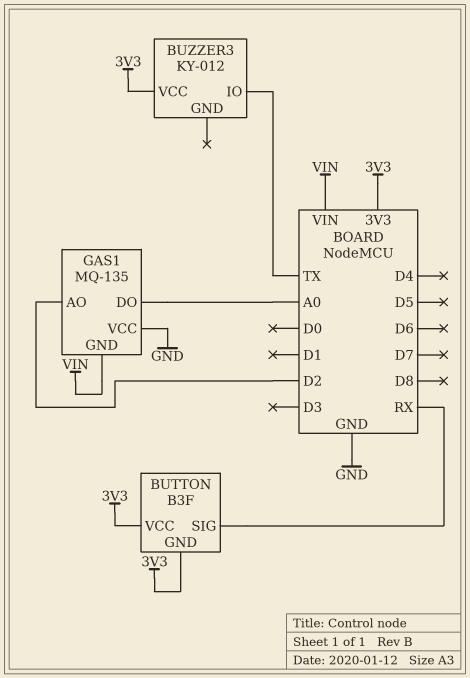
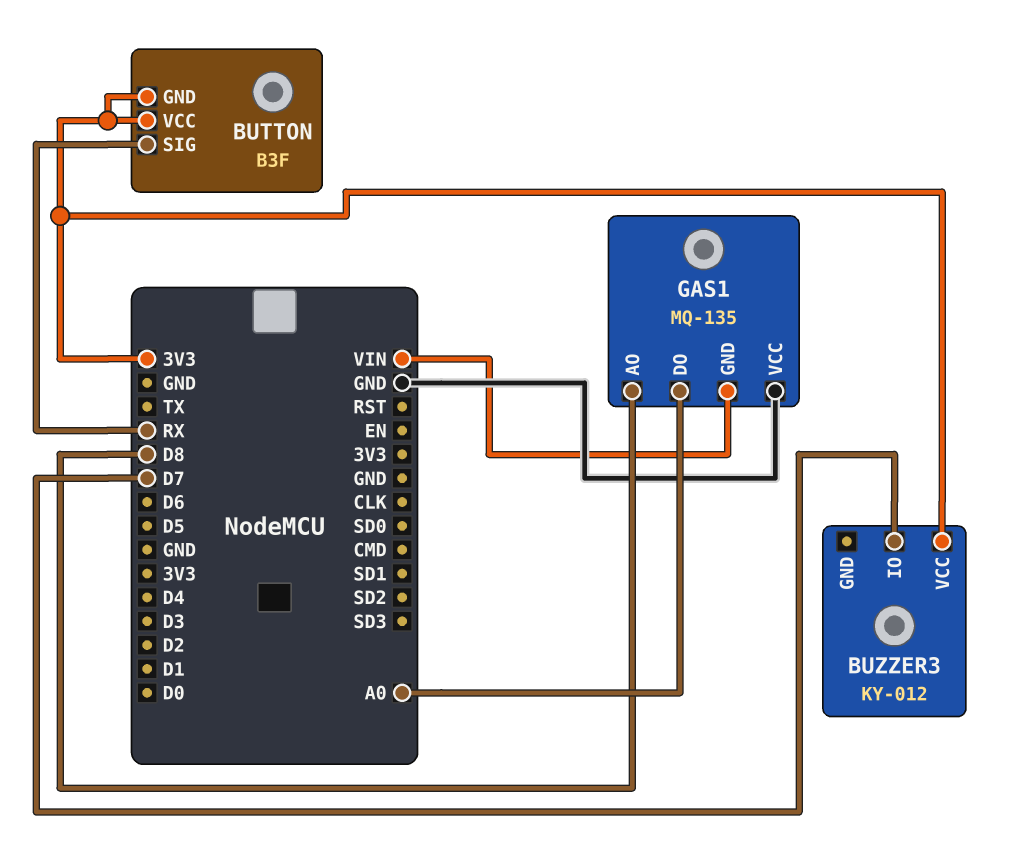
BUZZER3 pin IO: TX -> D7
GAS1 pin AO: D2 -> D8

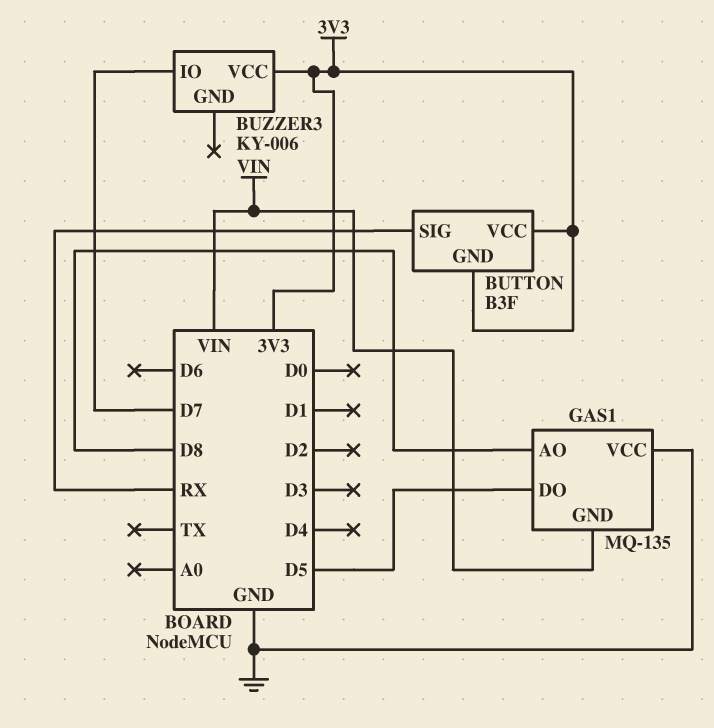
BUZZER3: KY-012 -> KY-006
GAS1 pin DO: A0 -> D5

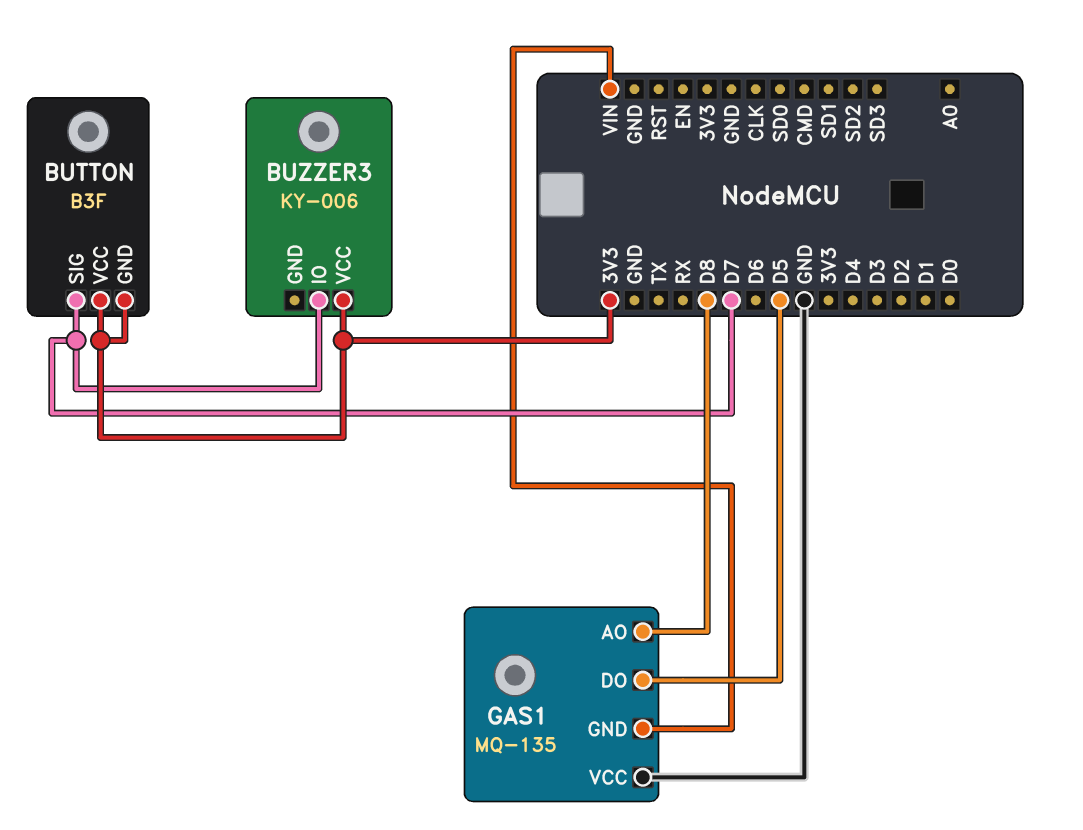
BUTTON pin SIG: RX -> D7

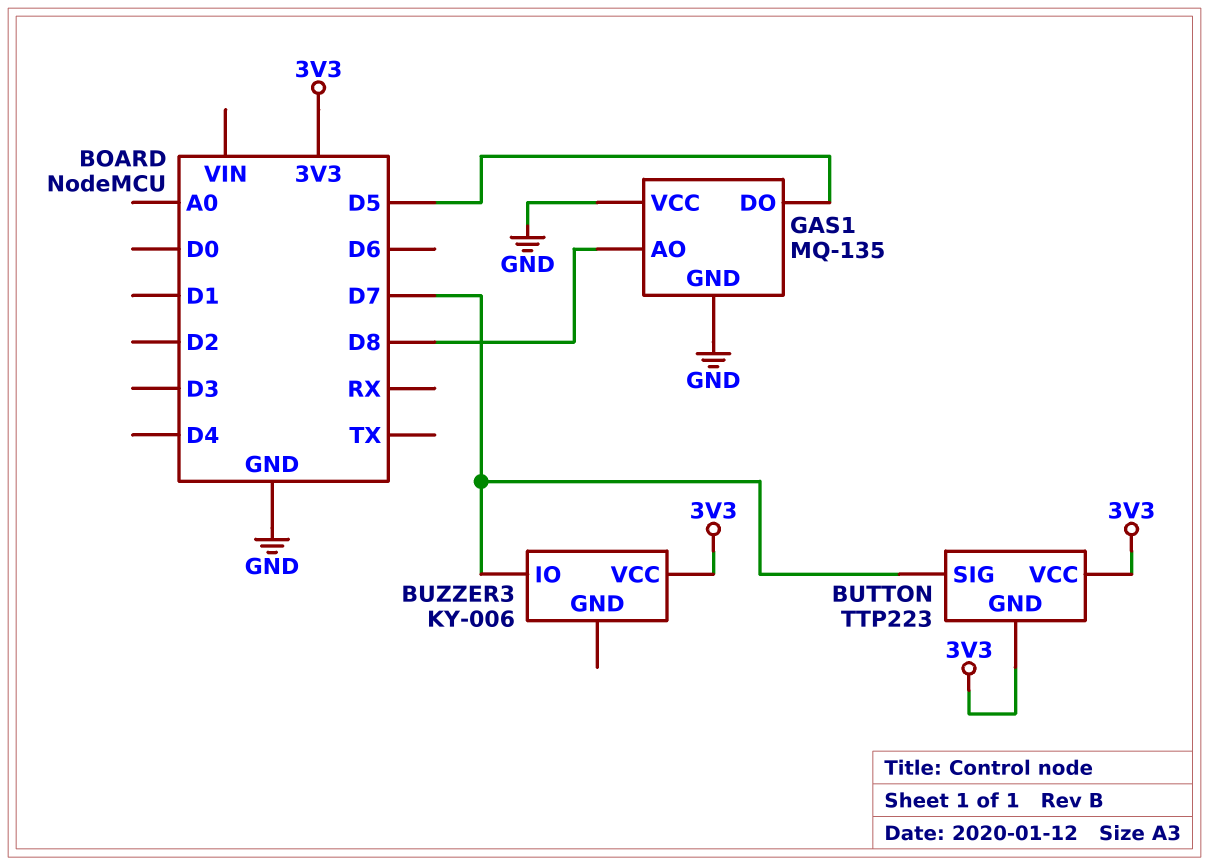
BUTTON: B3F -> TTP223
GAS1 pin GND: VIN -> GND

